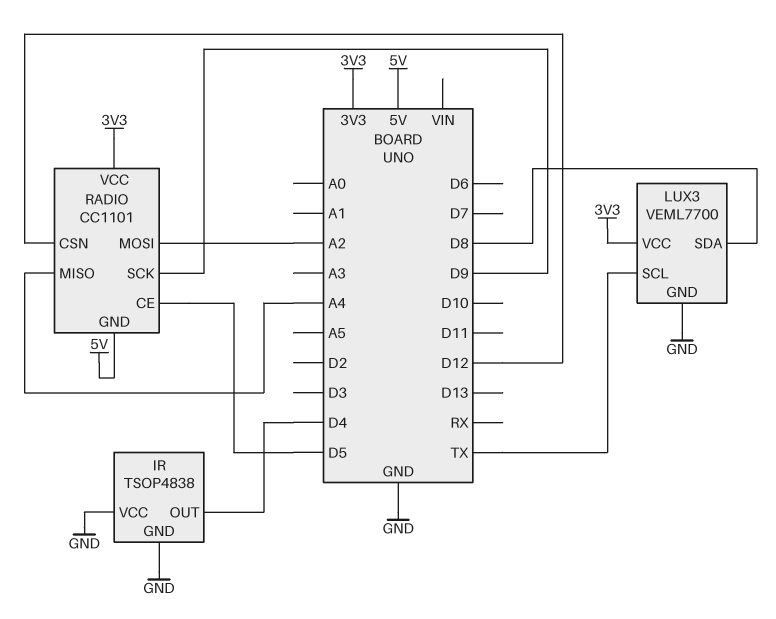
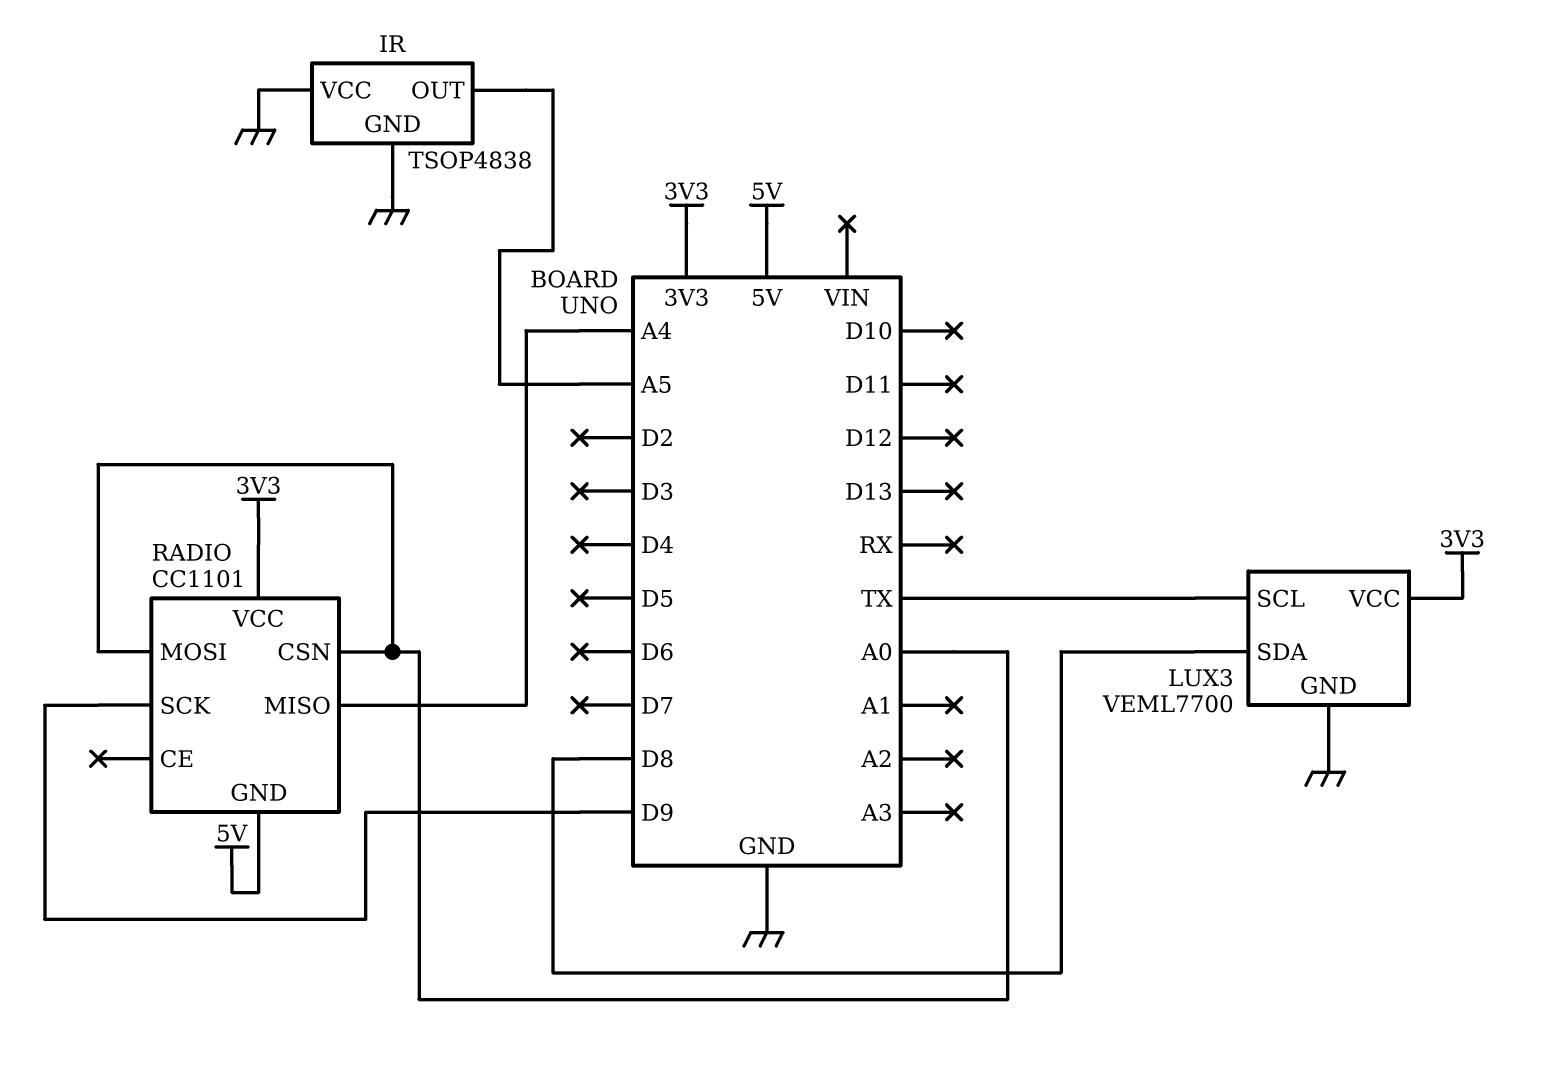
IR pin OUT: D4 -> A5
RADIO pin CE: D5 -> none
RADIO pin CSN: D12 -> A0
RADIO pin MOSI: A2 -> A0

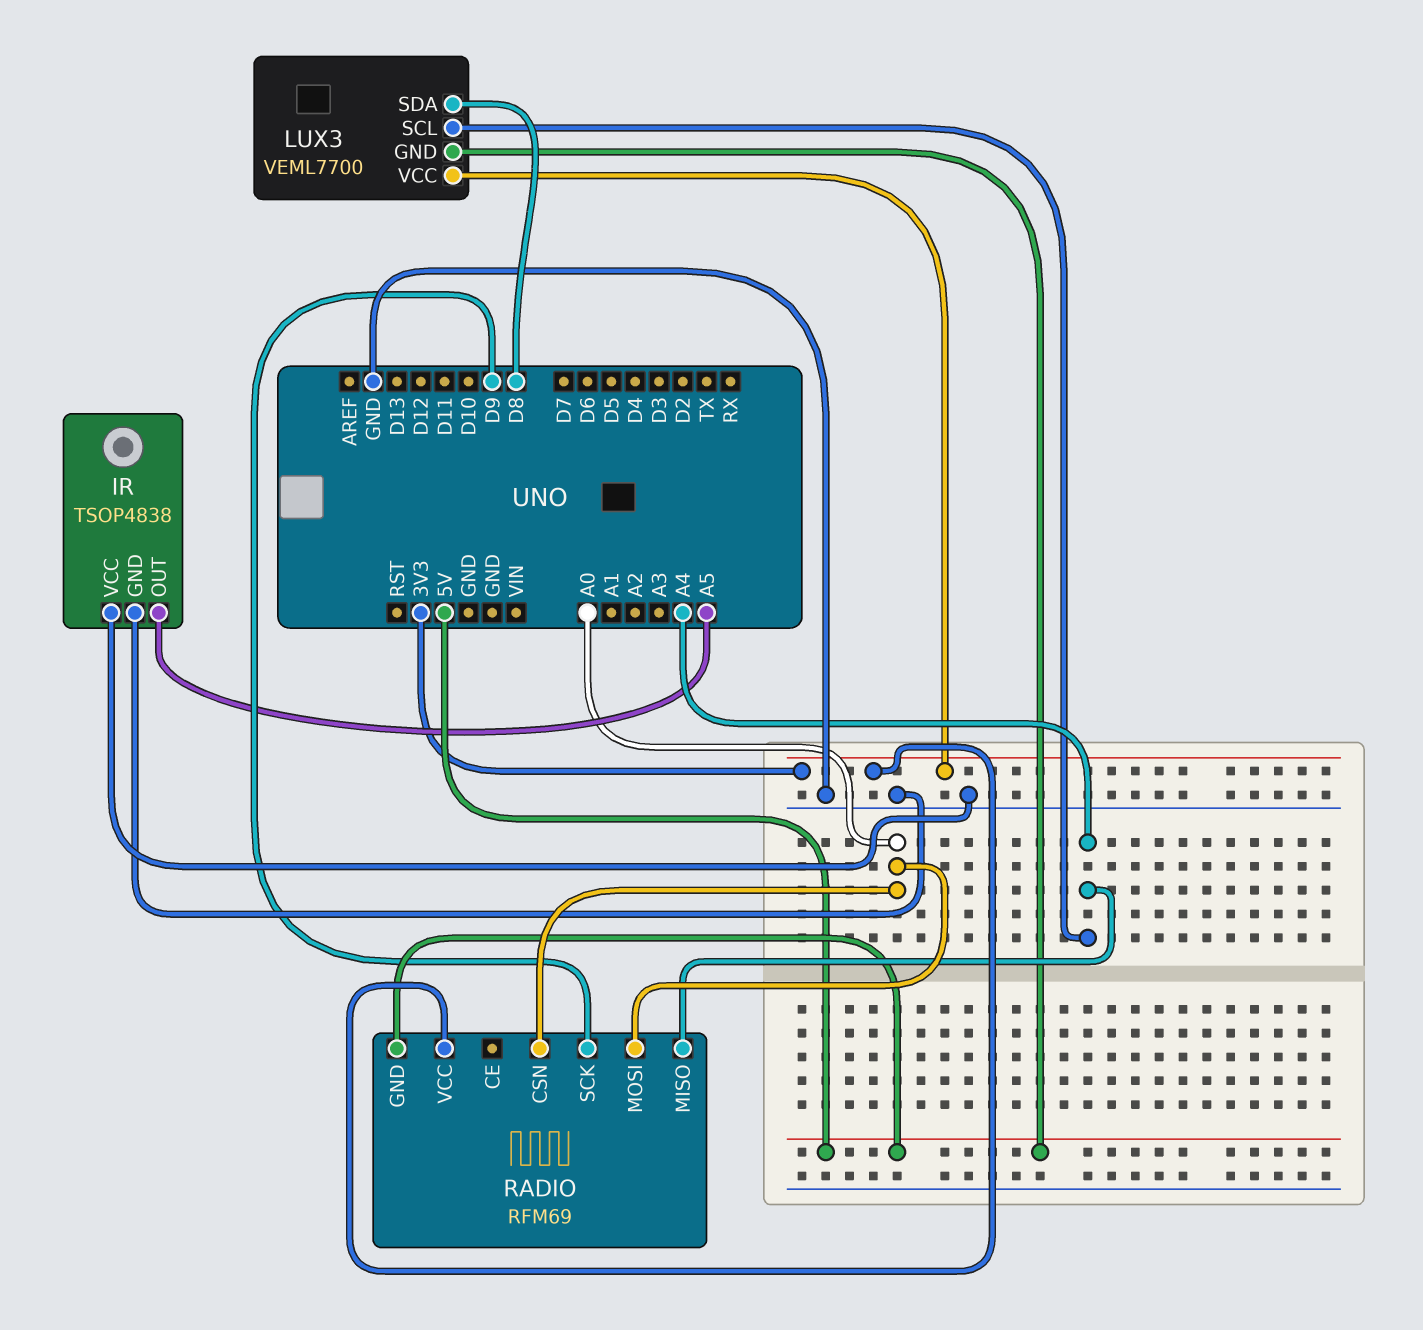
LUX3 pin GND: GND -> 5V
LUX3 pin SCL: TX -> A4
RADIO: CC1101 -> RFM69

